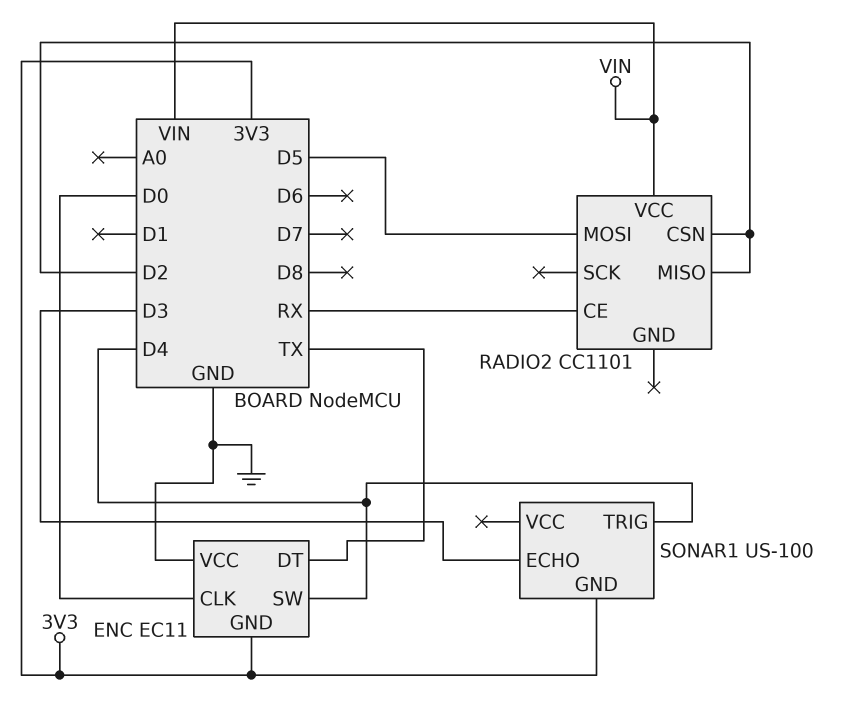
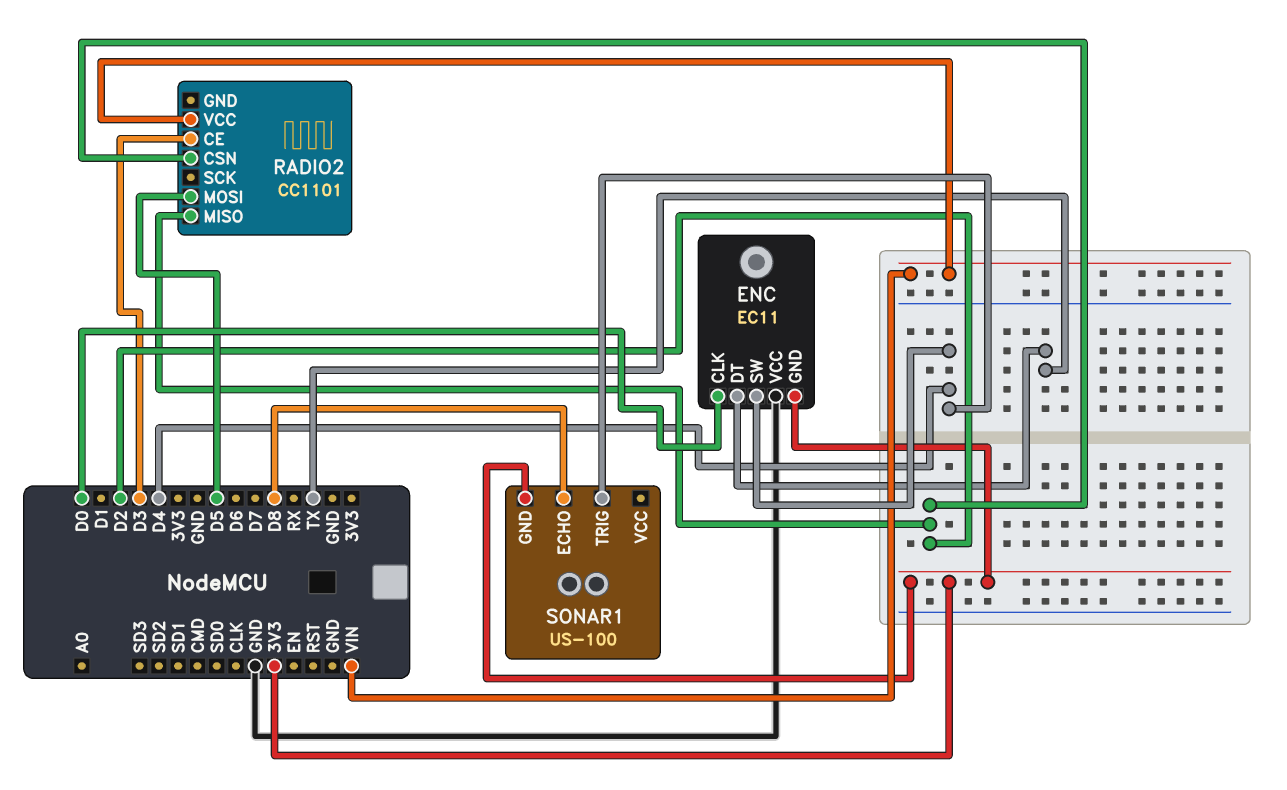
RADIO2 pin CE: RX -> D3
SONAR1 pin ECHO: D3 -> D8

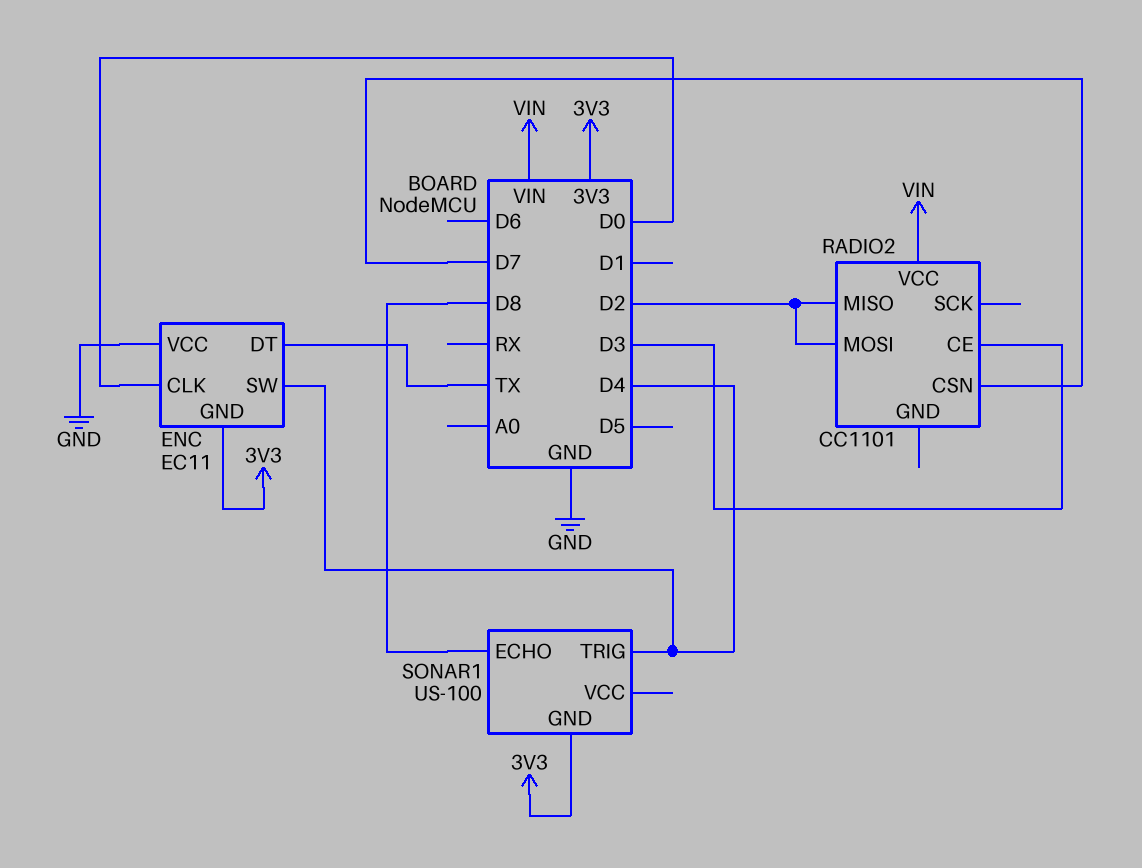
RADIO2 pin CSN: D2 -> D7
RADIO2 pin MOSI: D5 -> D2

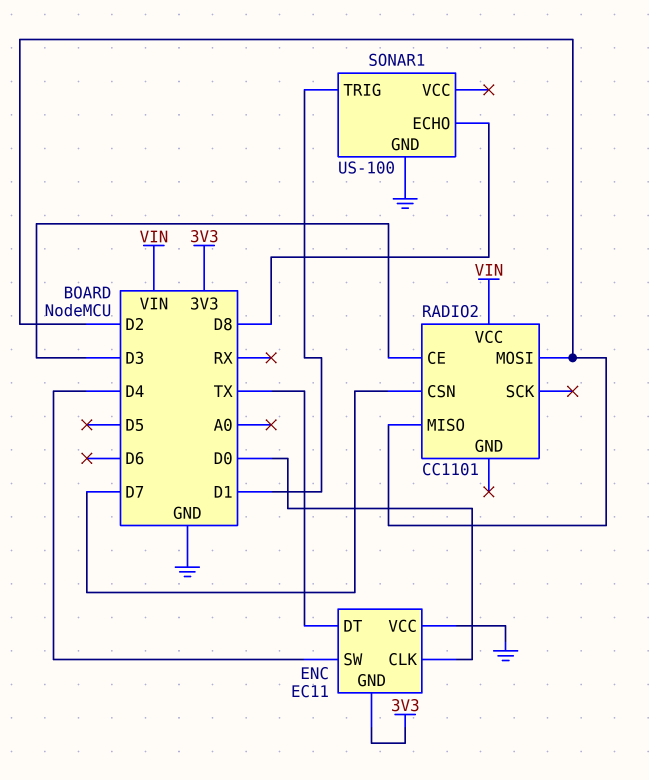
SONAR1 pin GND: 3V3 -> GND
SONAR1 pin TRIG: D4 -> D1

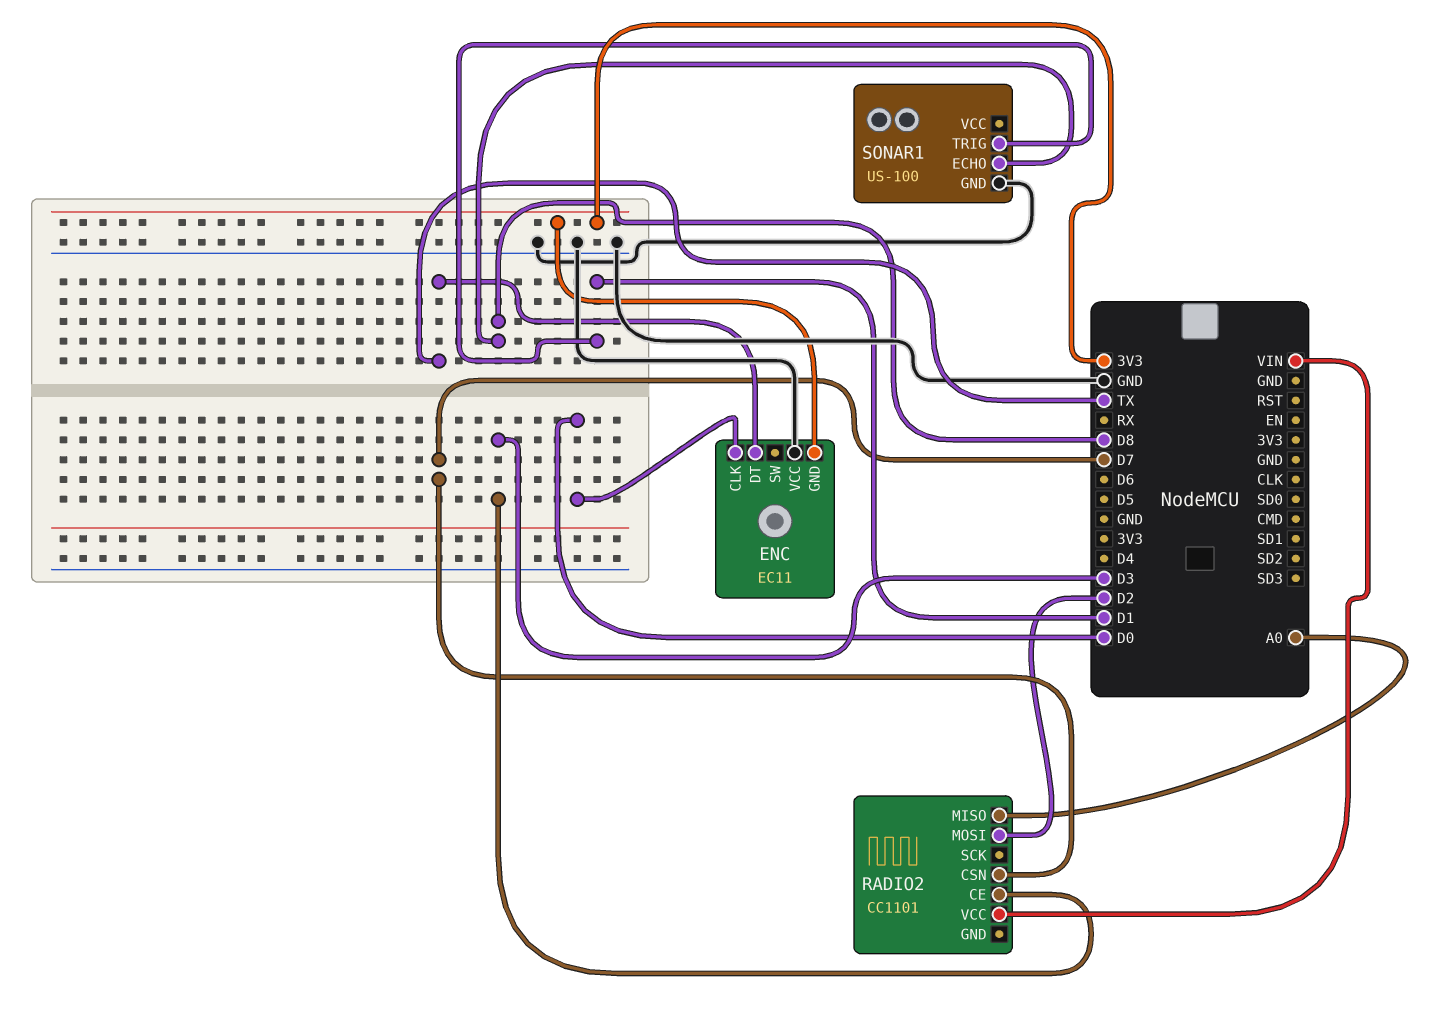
ENC pin SW: D4 -> none
RADIO2 pin MISO: D2 -> A0

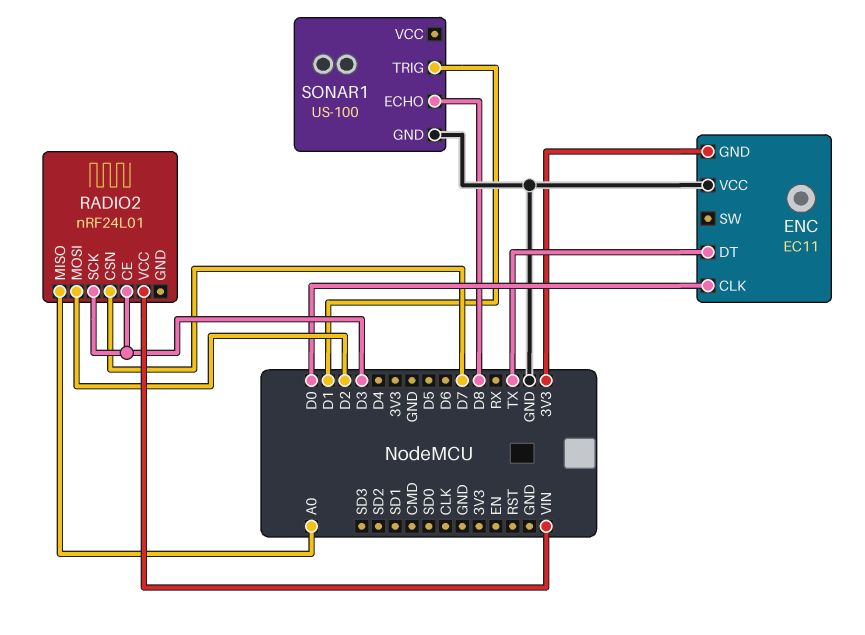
RADIO2: CC1101 -> nRF24L01
RADIO2 pin SCK: none -> D3

